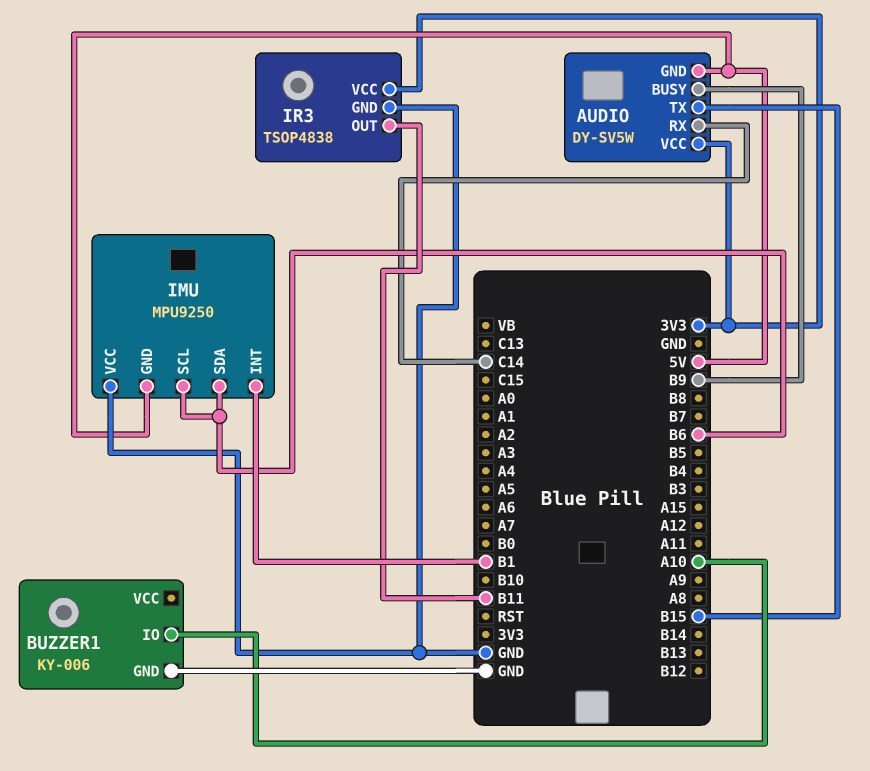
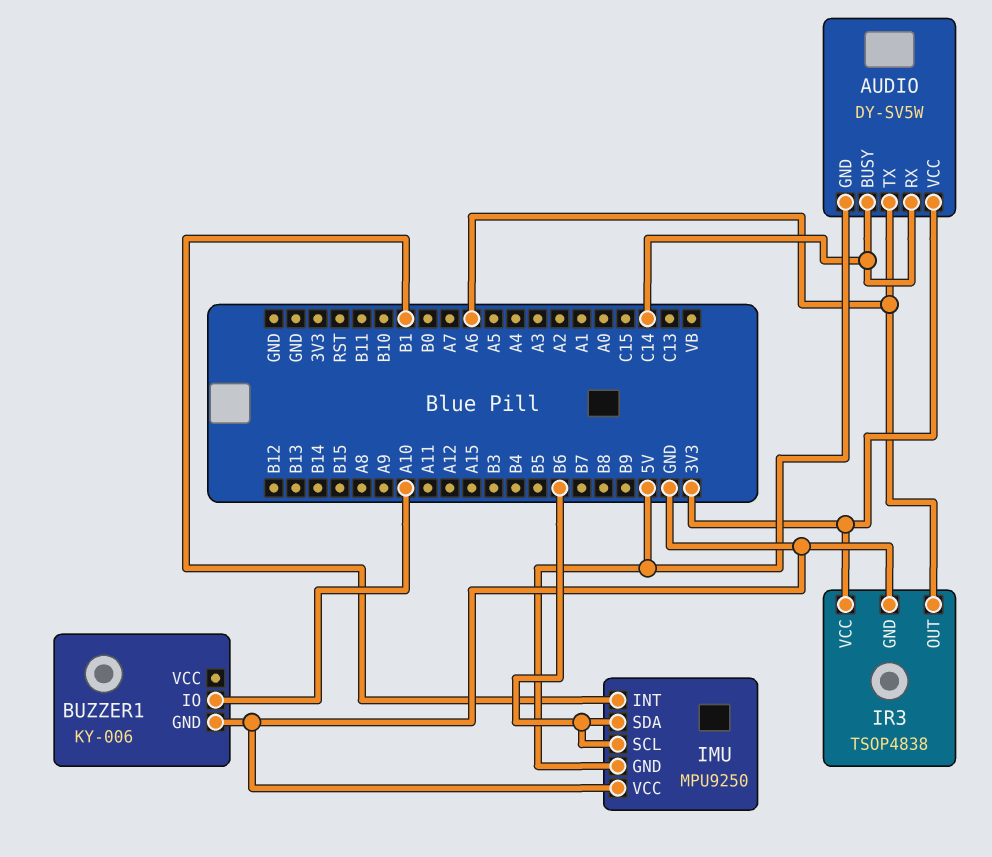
AUDIO pin BUSY: B9 -> C14
AUDIO pin TX: B15 -> A6
IR3 pin OUT: B11 -> A6

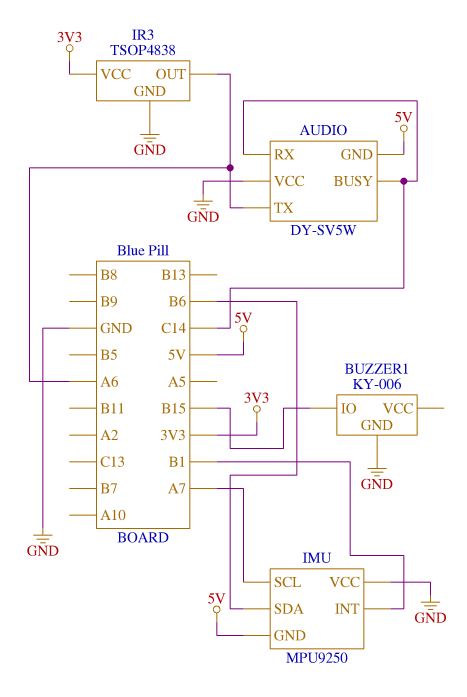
AUDIO pin VCC: 3V3 -> GND
BUZZER1 pin IO: A10 -> B15
IMU pin SCL: B6 -> A7

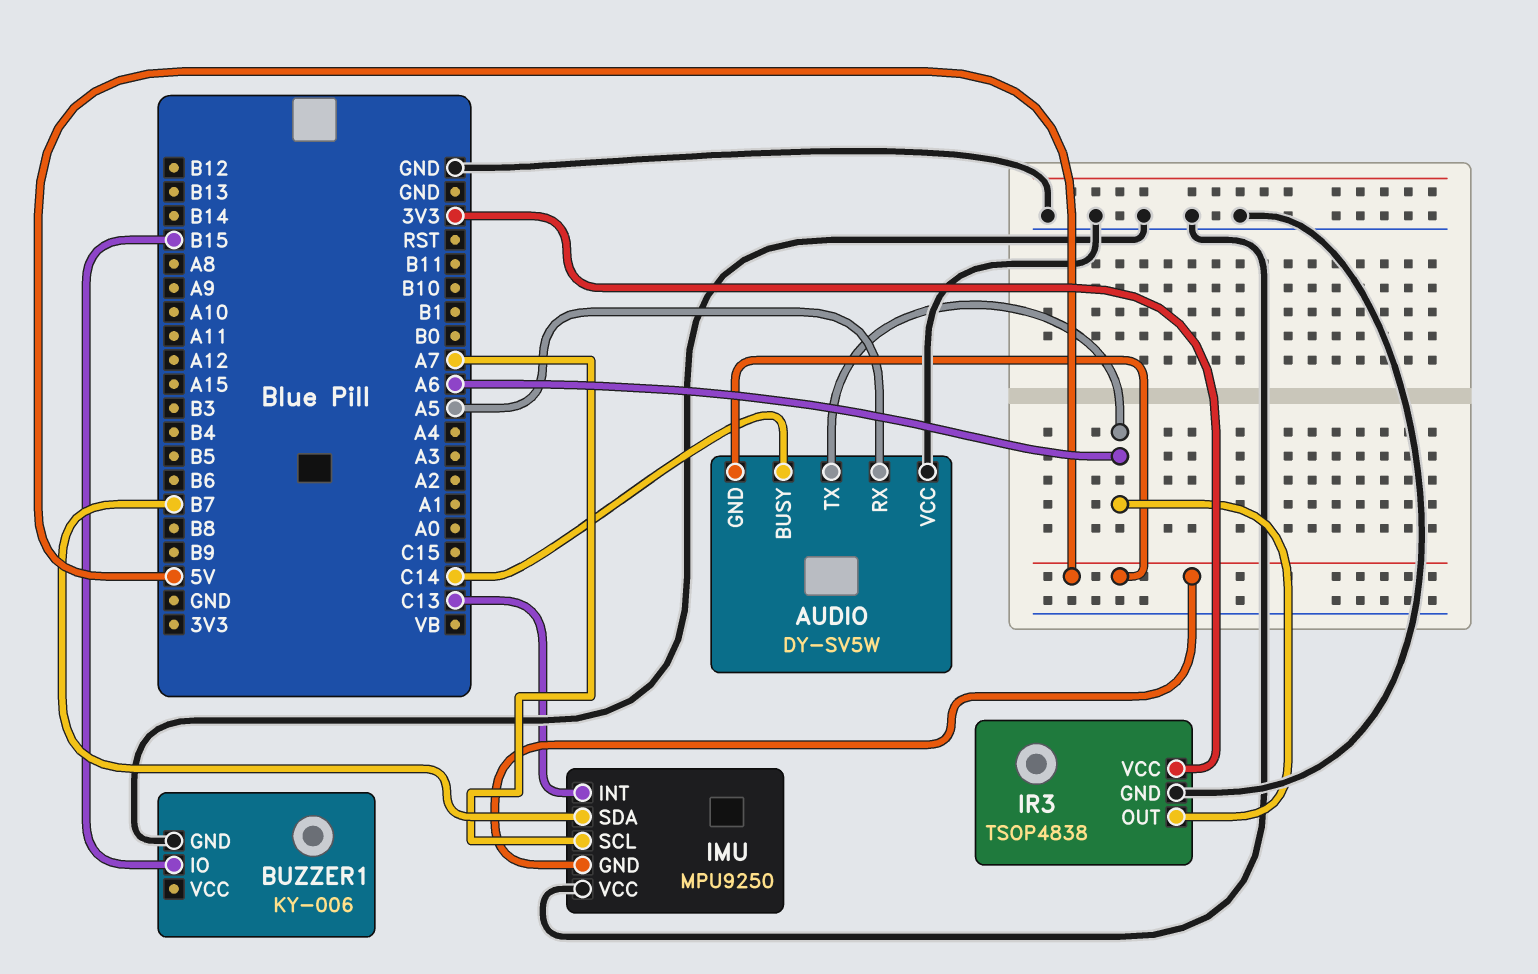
AUDIO pin RX: C14 -> A5
IMU pin INT: B1 -> C13
IMU pin SDA: B6 -> B7

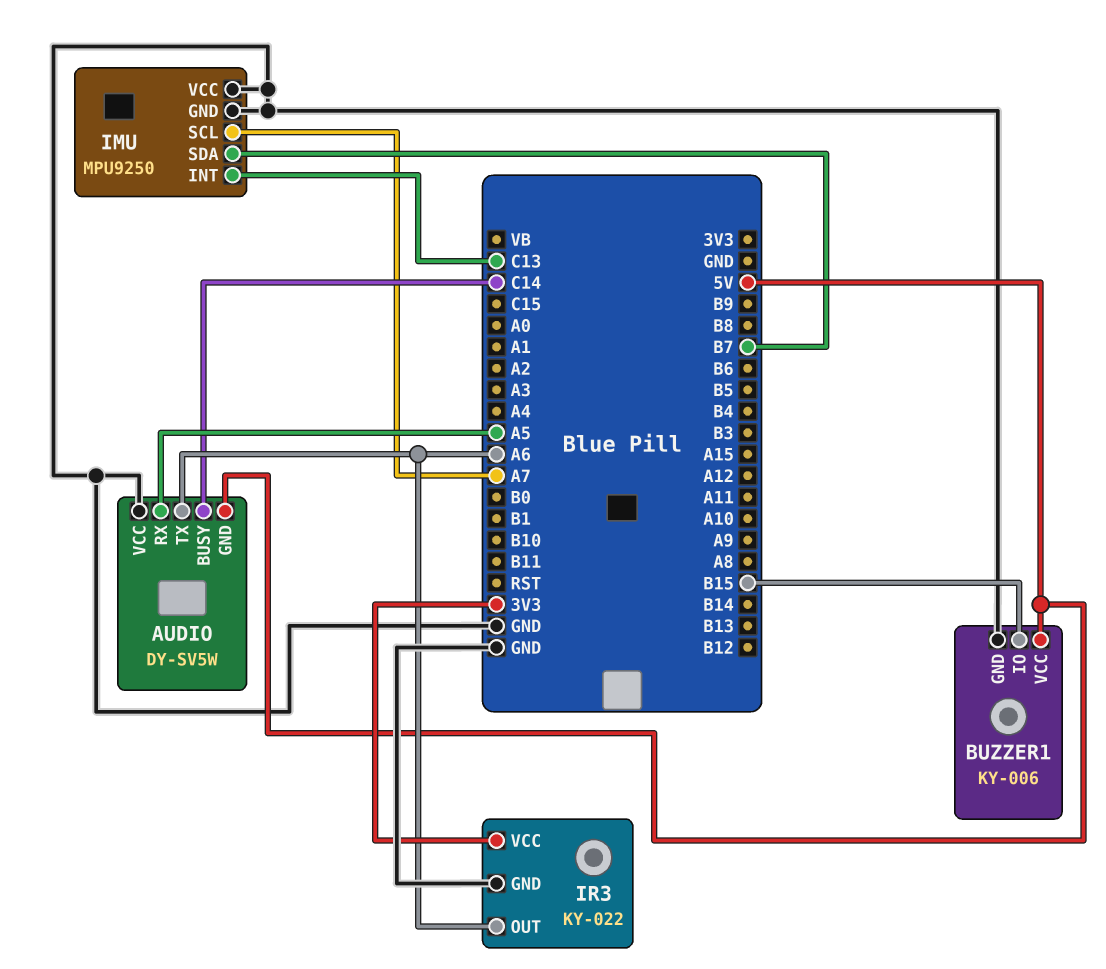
BUZZER1 pin VCC: none -> 5V
IMU pin GND: 5V -> GND
IR3: TSOP4838 -> KY-022

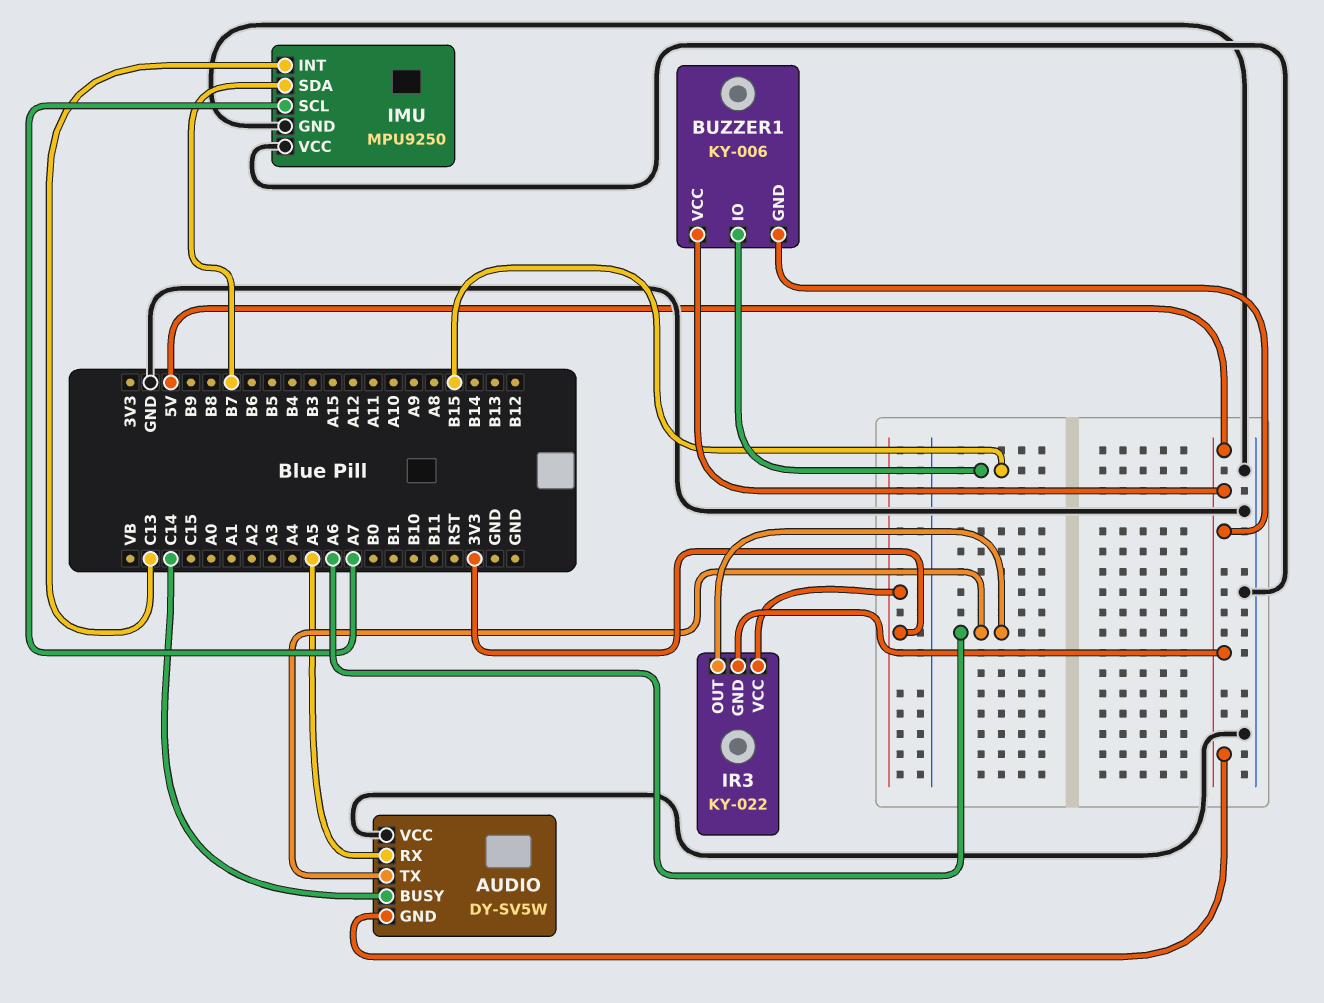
BUZZER1 pin GND: GND -> 5V
IR3 pin GND: GND -> 5V

